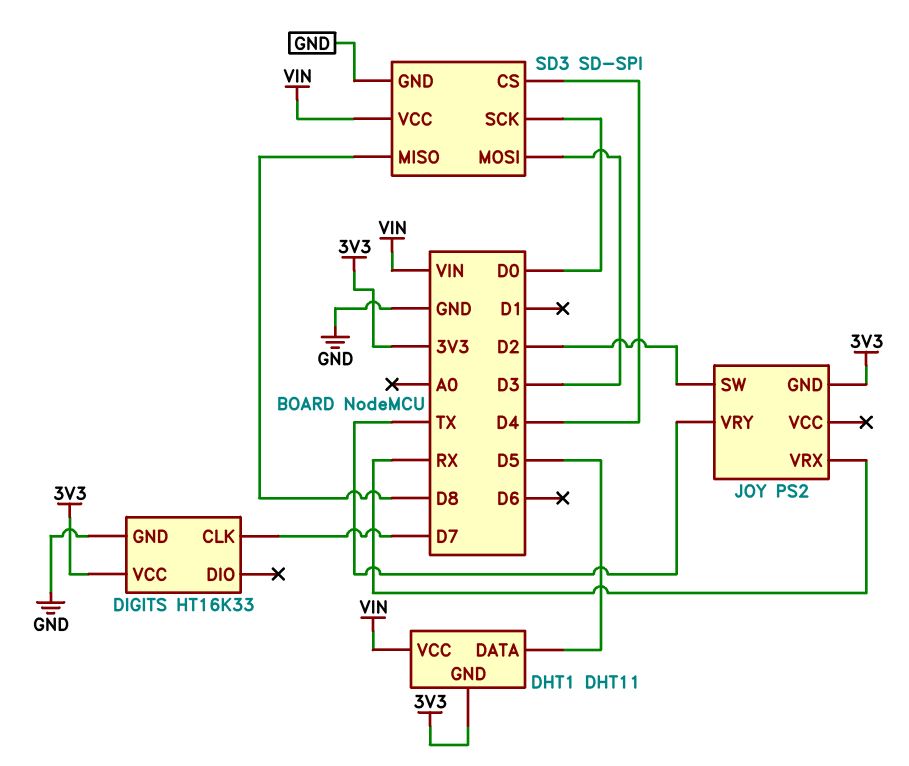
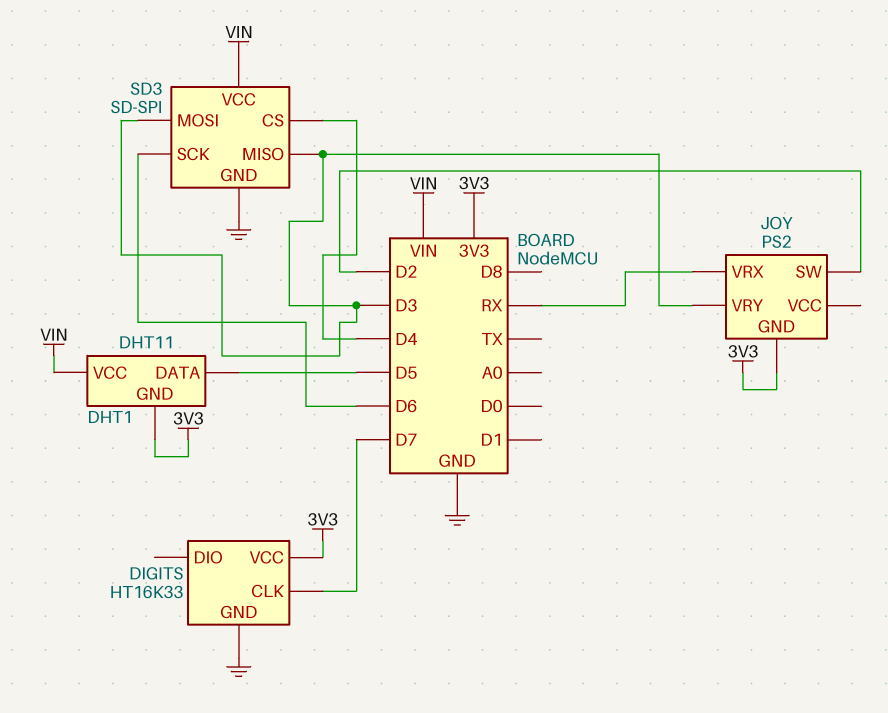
JOY pin VRY: TX -> D3
SD3 pin MISO: D8 -> D3
SD3 pin SCK: D0 -> D6

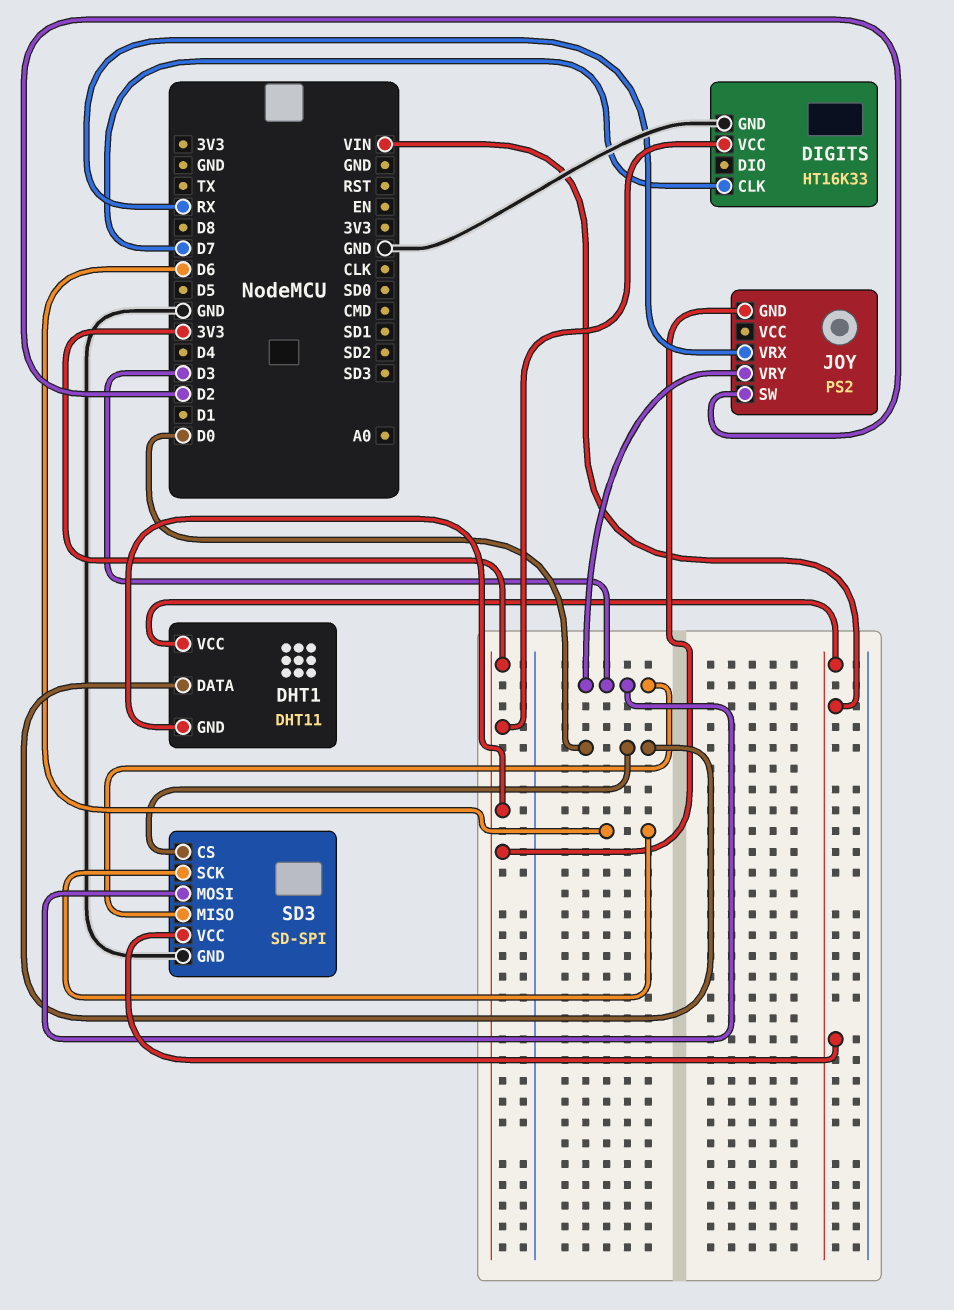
DHT1 pin DATA: D5 -> D0
SD3 pin CS: D4 -> D0

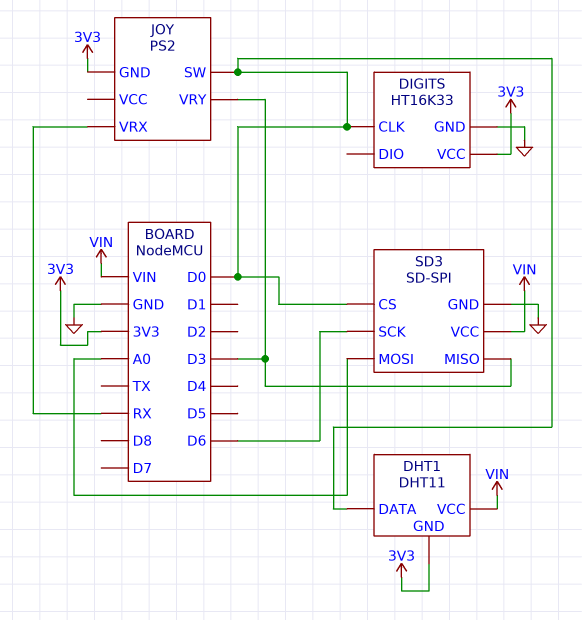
DIGITS pin CLK: D7 -> D0
JOY pin SW: D2 -> D0
SD3 pin MOSI: D3 -> A0

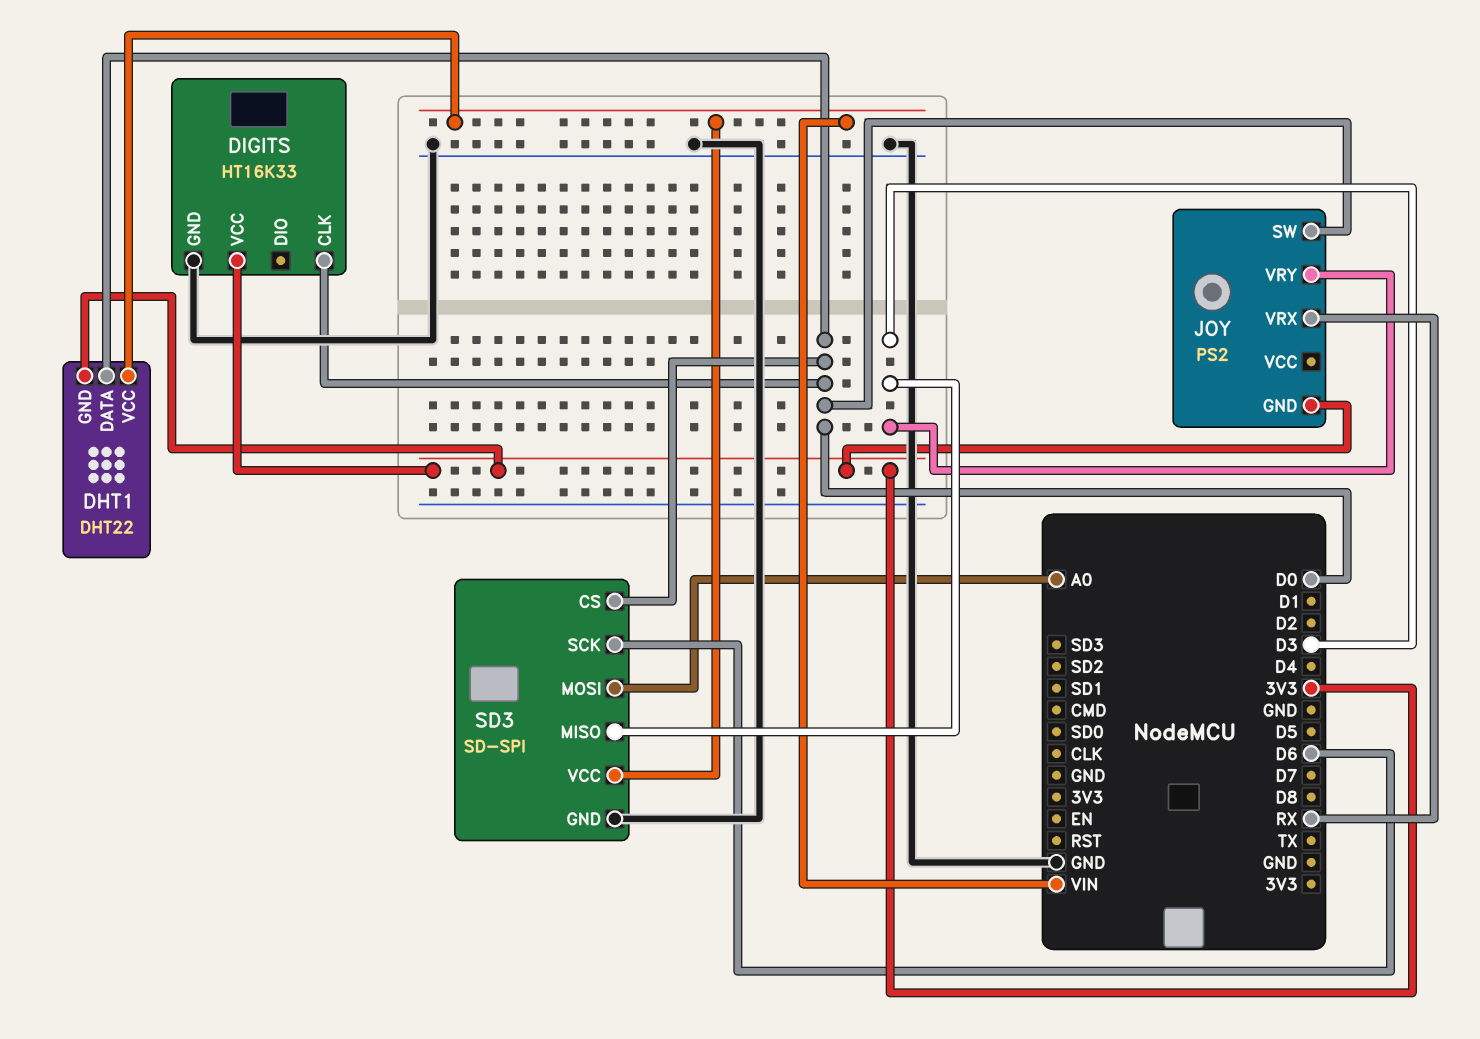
DHT1: DHT11 -> DHT22

